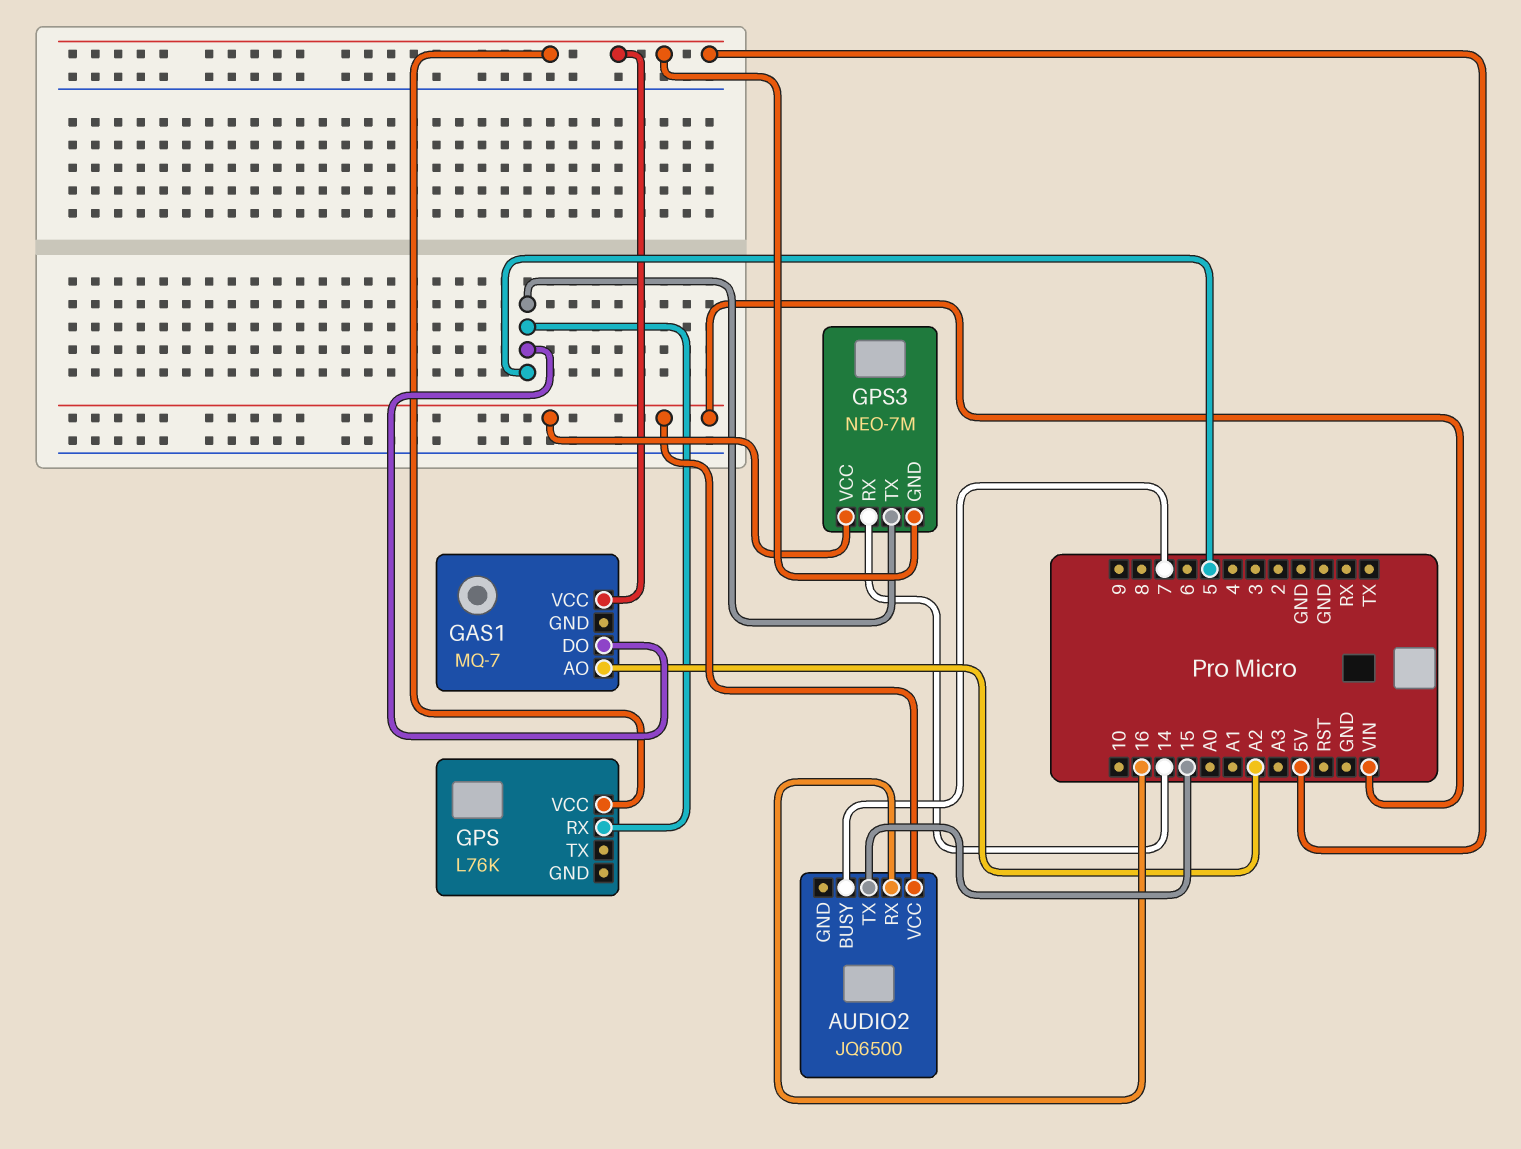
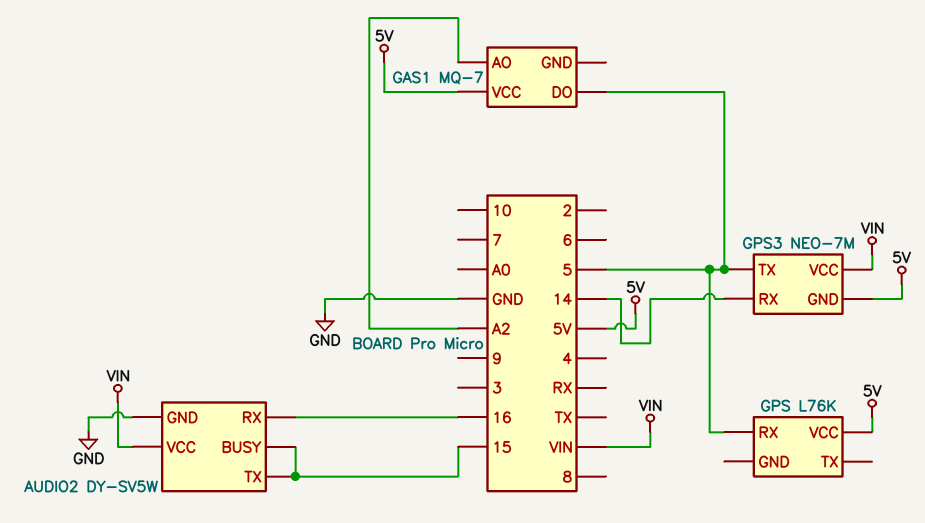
AUDIO2: JQ6500 -> DY-SV5W
AUDIO2 pin BUSY: 7 -> 15
AUDIO2 pin GND: none -> GND

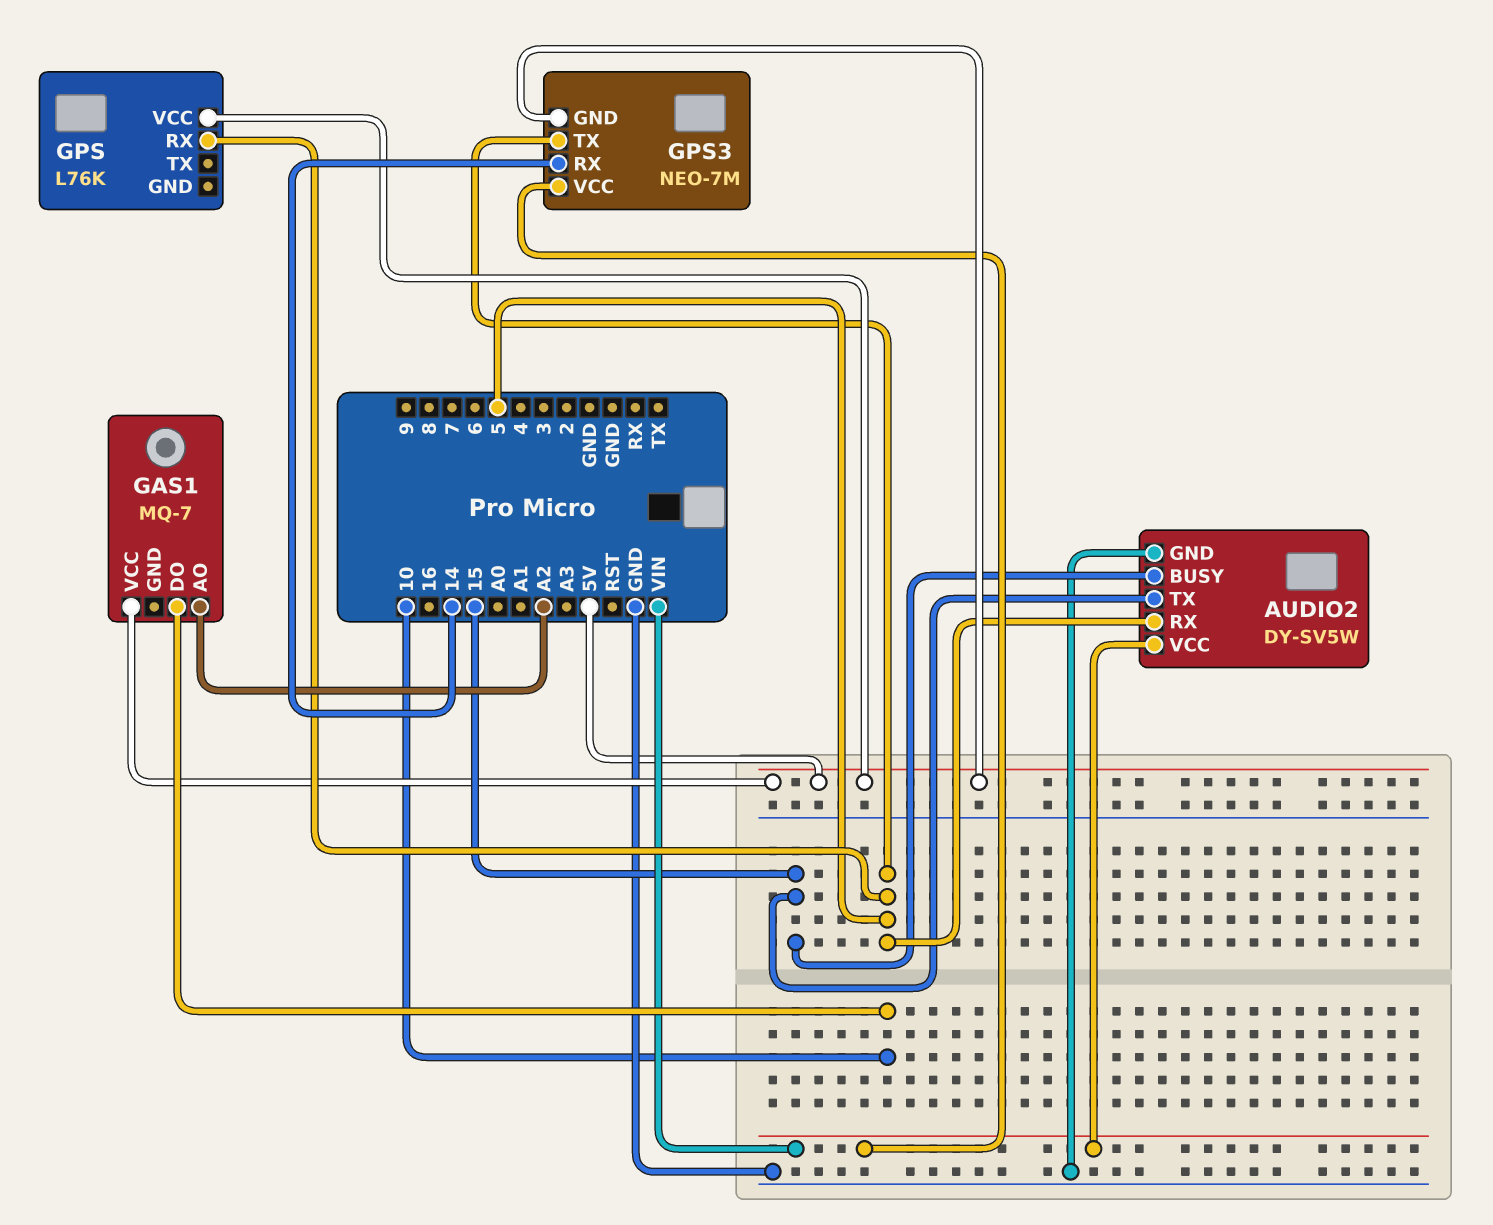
AUDIO2 pin RX: 16 -> 5
GAS1 pin DO: 5 -> 10

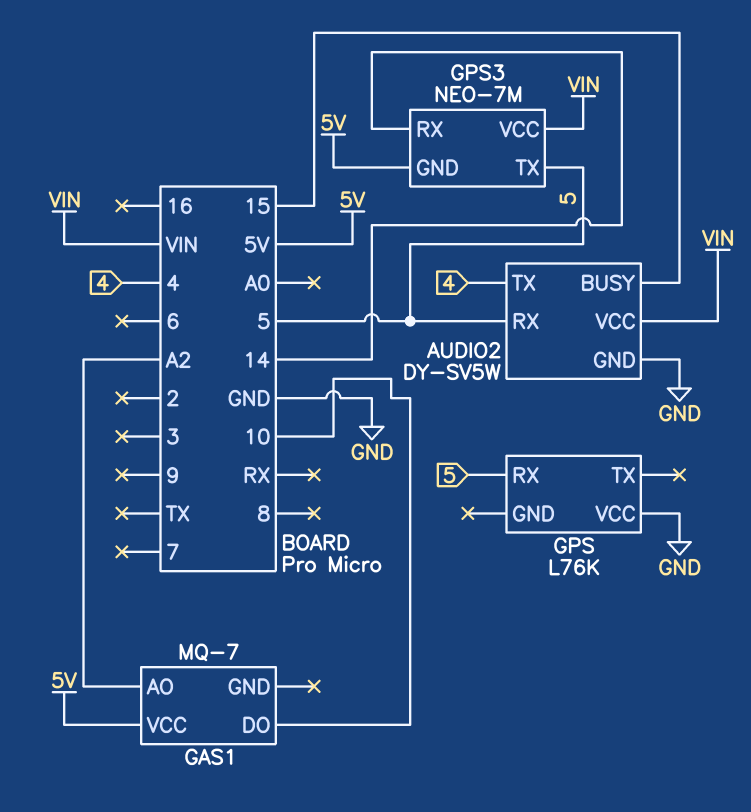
AUDIO2 pin TX: 15 -> 4
GPS pin VCC: 5V -> GND

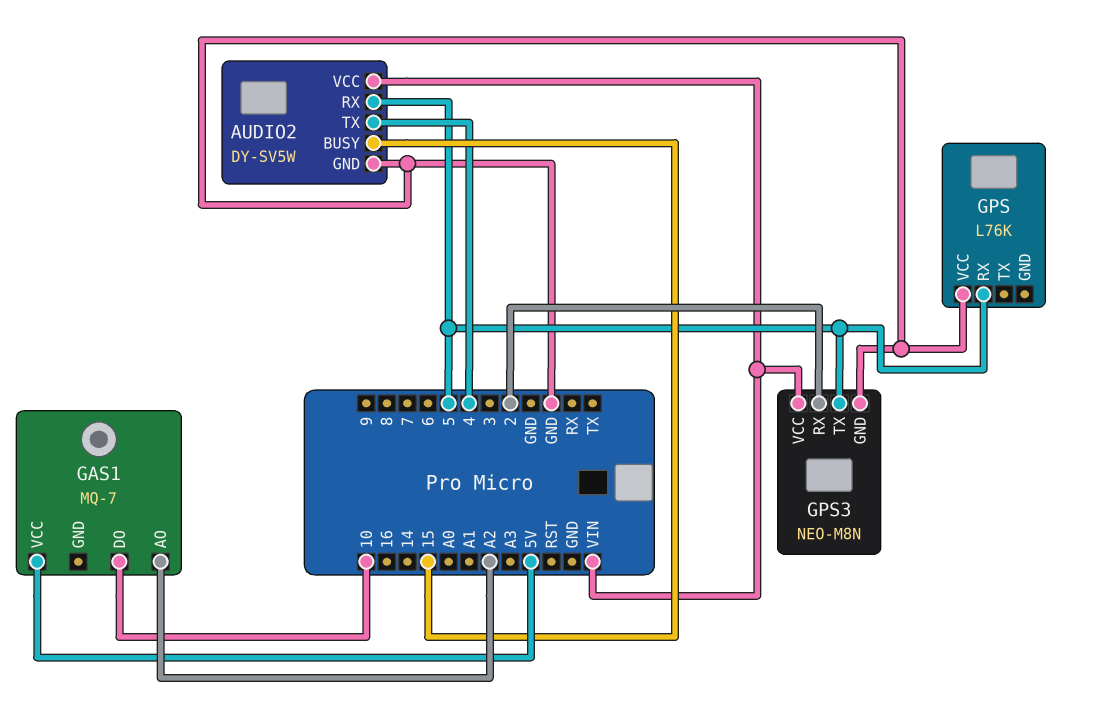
GPS3: NEO-7M -> NEO-M8N
GPS3 pin GND: 5V -> GND
GPS3 pin RX: 14 -> 2

